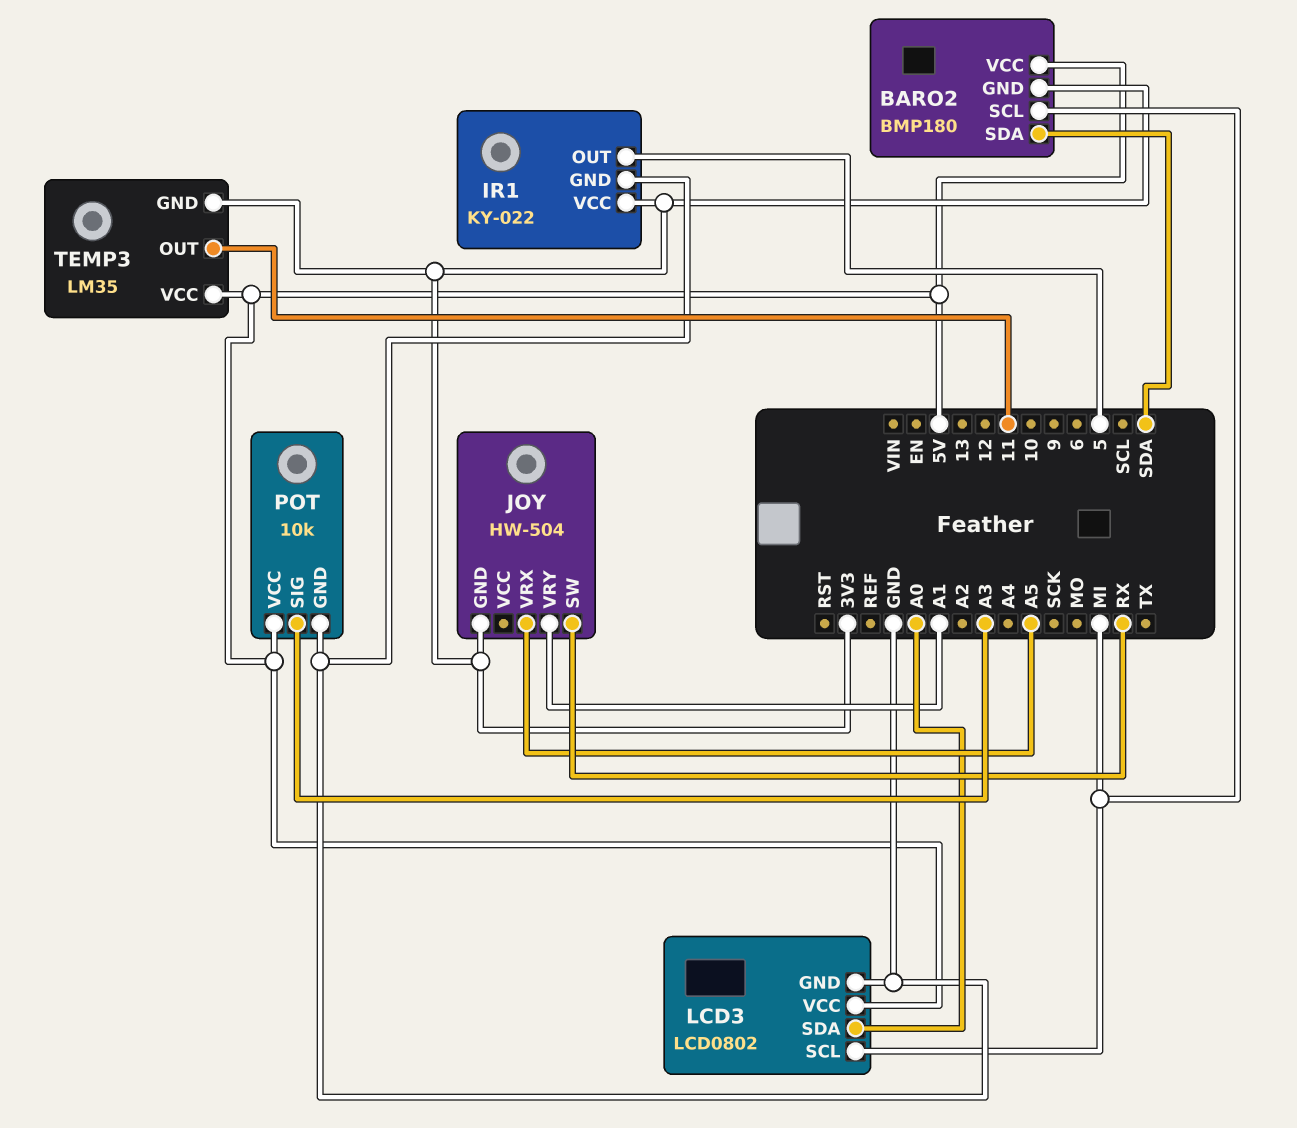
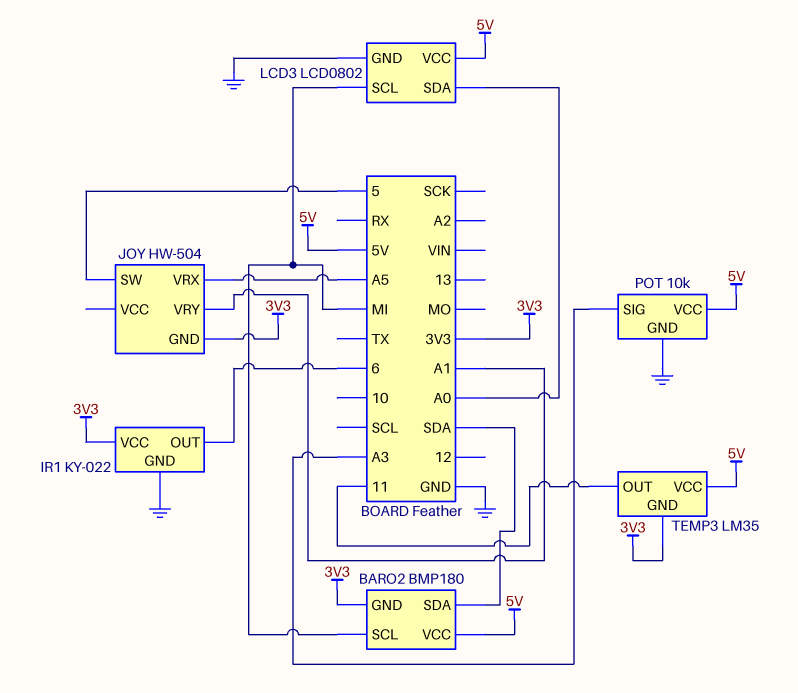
IR1 pin OUT: 5 -> 6
JOY pin SW: RX -> 5

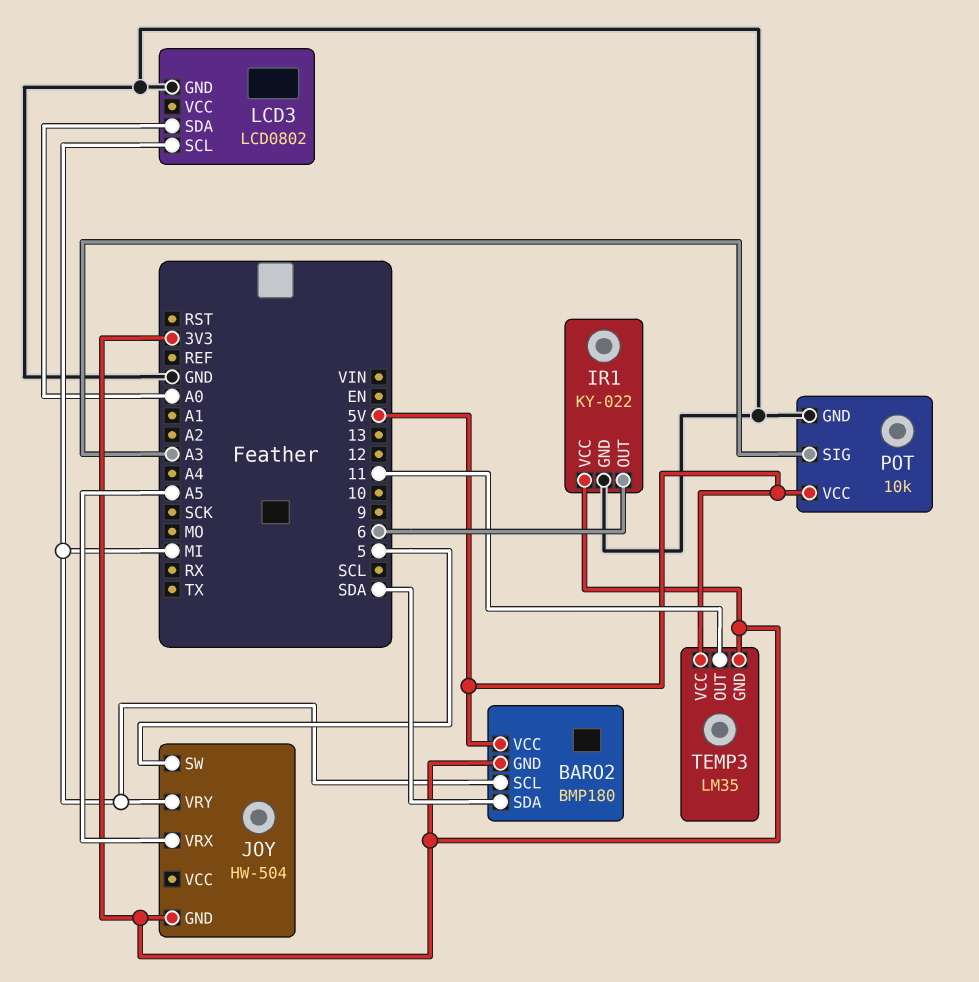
JOY pin VRY: A1 -> MI
LCD3 pin VCC: 5V -> none

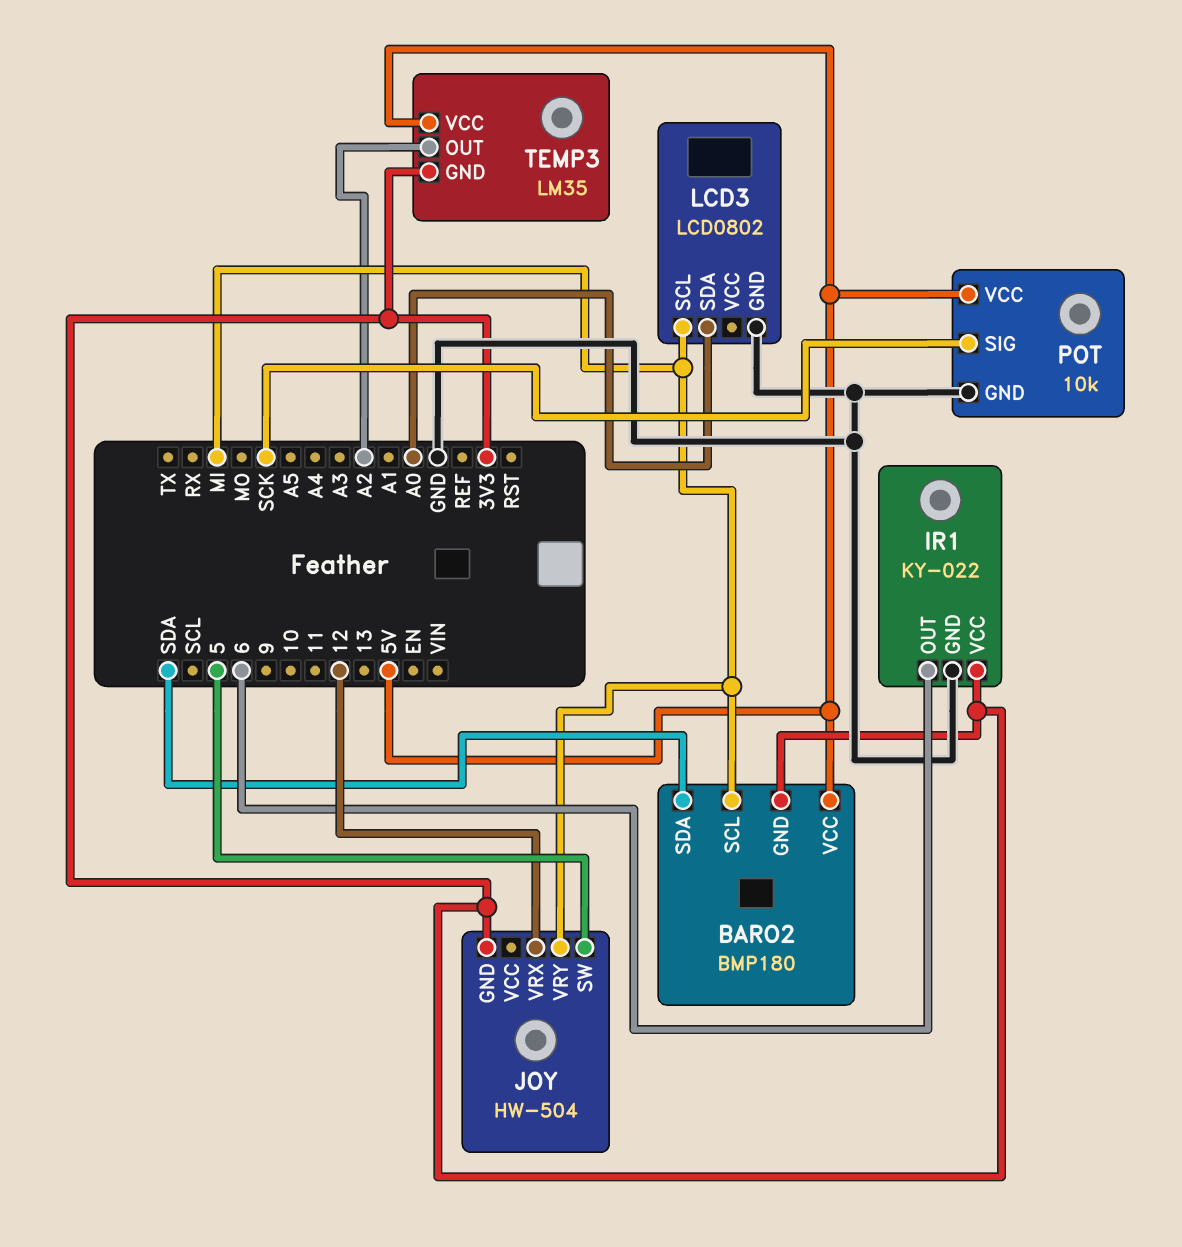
JOY pin VRX: A5 -> 12
POT pin SIG: A3 -> SCK
TEMP3 pin OUT: 11 -> A2

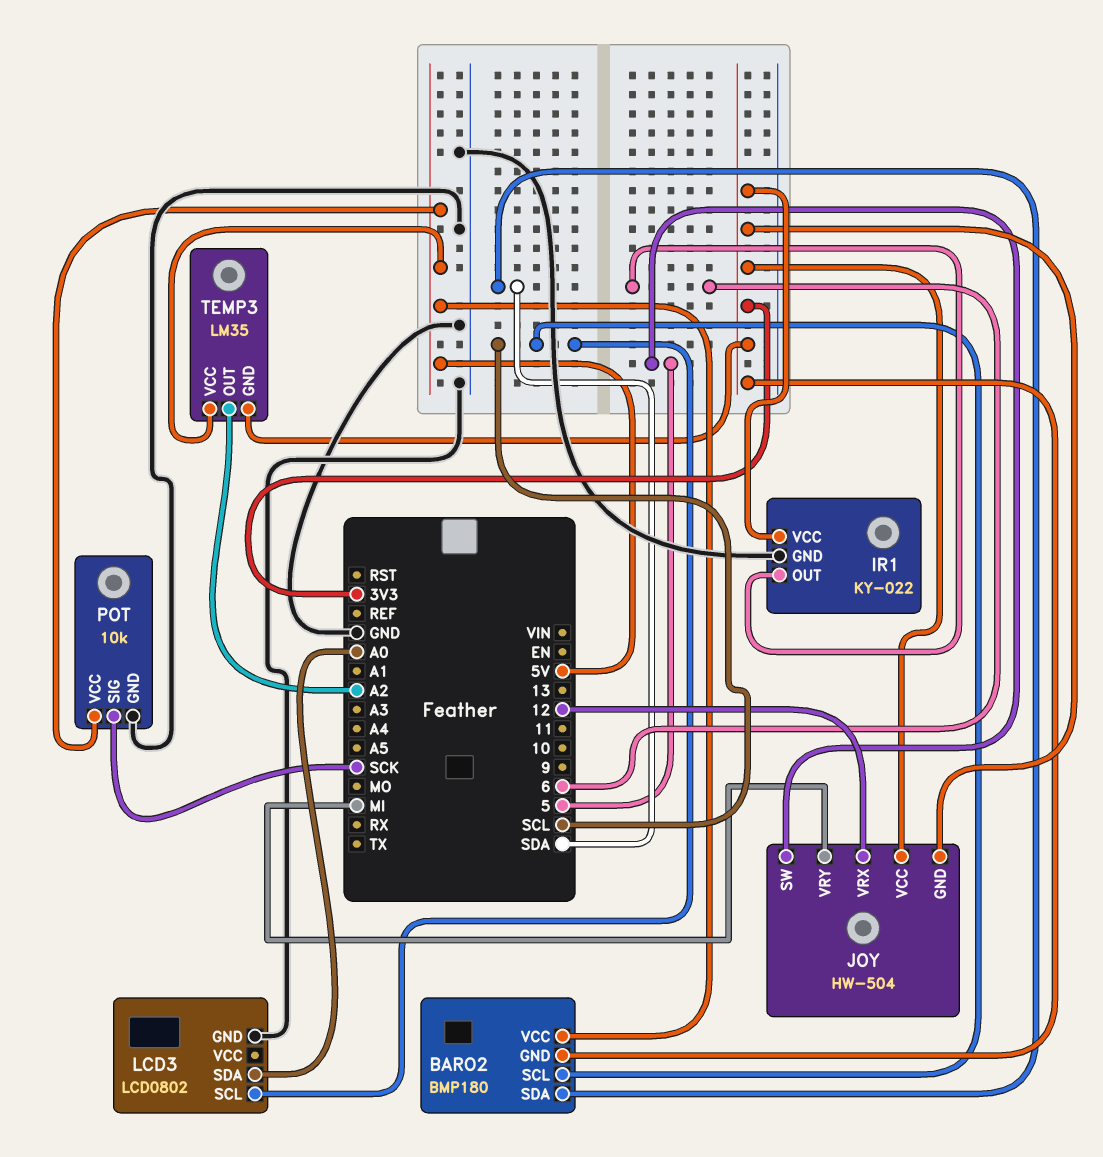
BARO2 pin SCL: MI -> SCL
JOY pin VCC: none -> 3V3
LCD3 pin SCL: MI -> SCL

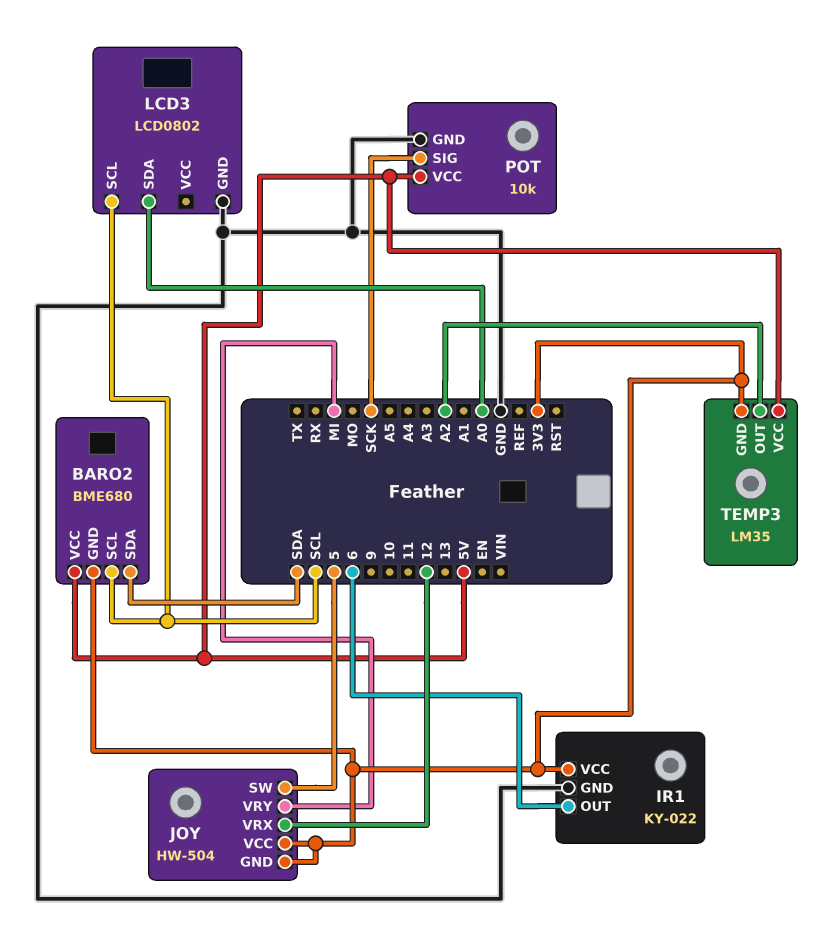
BARO2: BMP180 -> BME680

